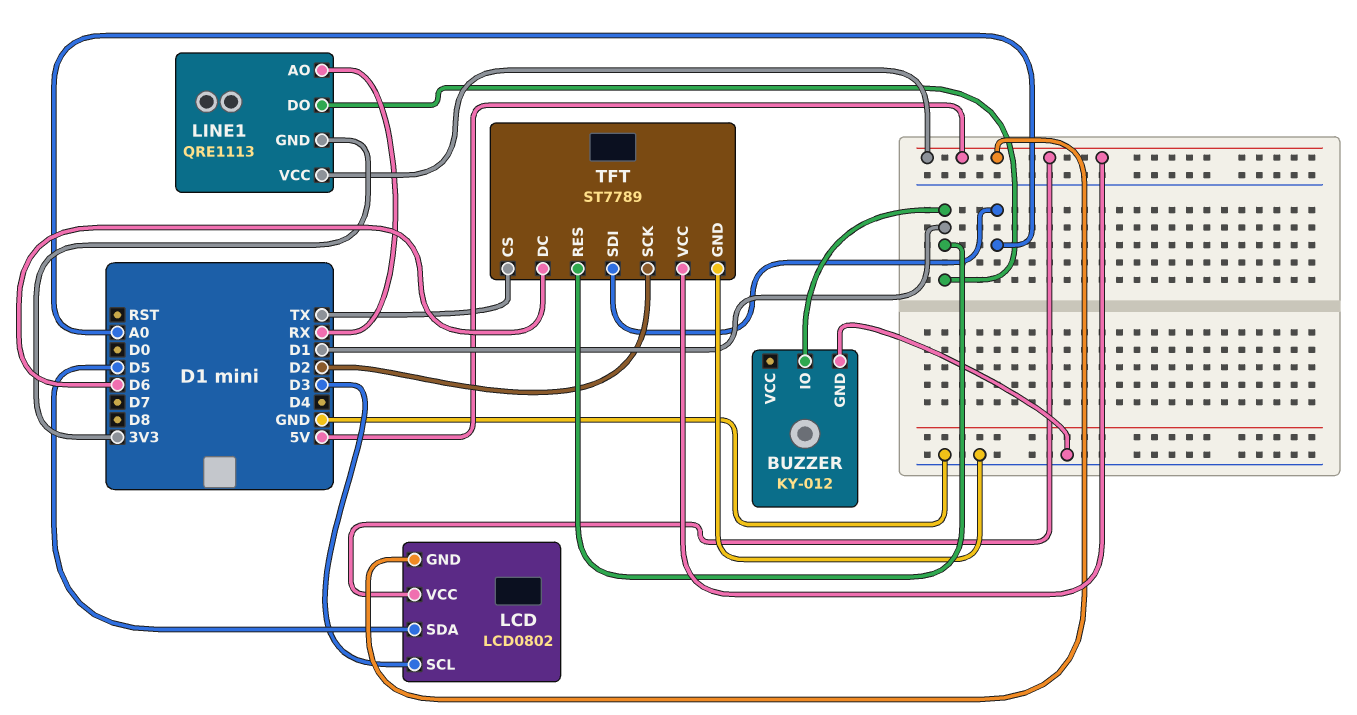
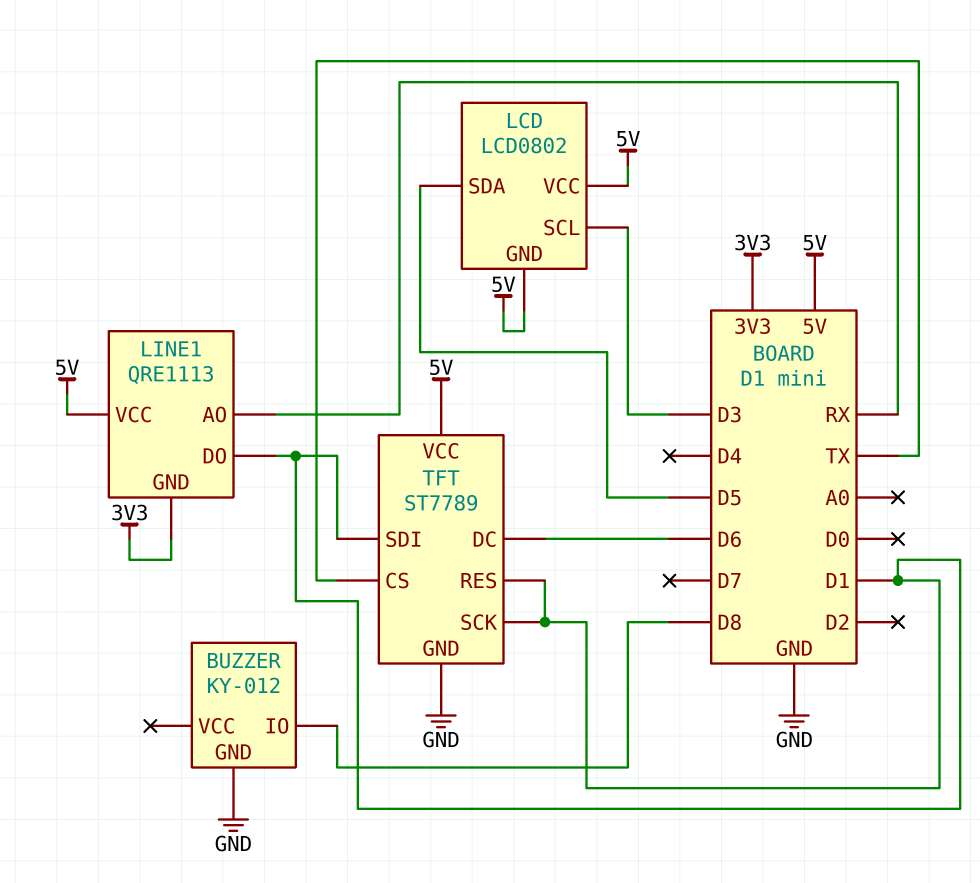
BUZZER pin IO: D1 -> D8
TFT pin SCK: D2 -> D1
TFT pin SDI: A0 -> D1

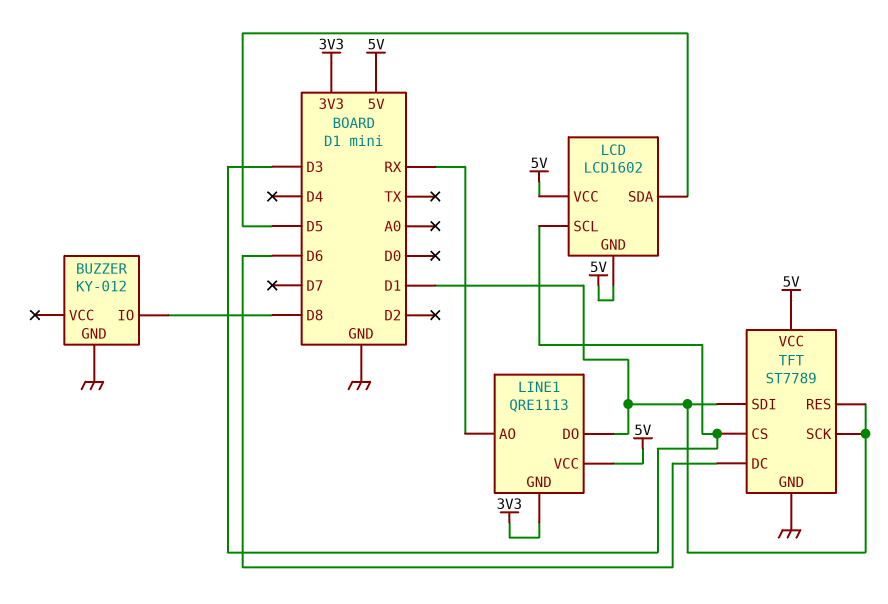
LCD: LCD0802 -> LCD1602
TFT pin CS: TX -> D3

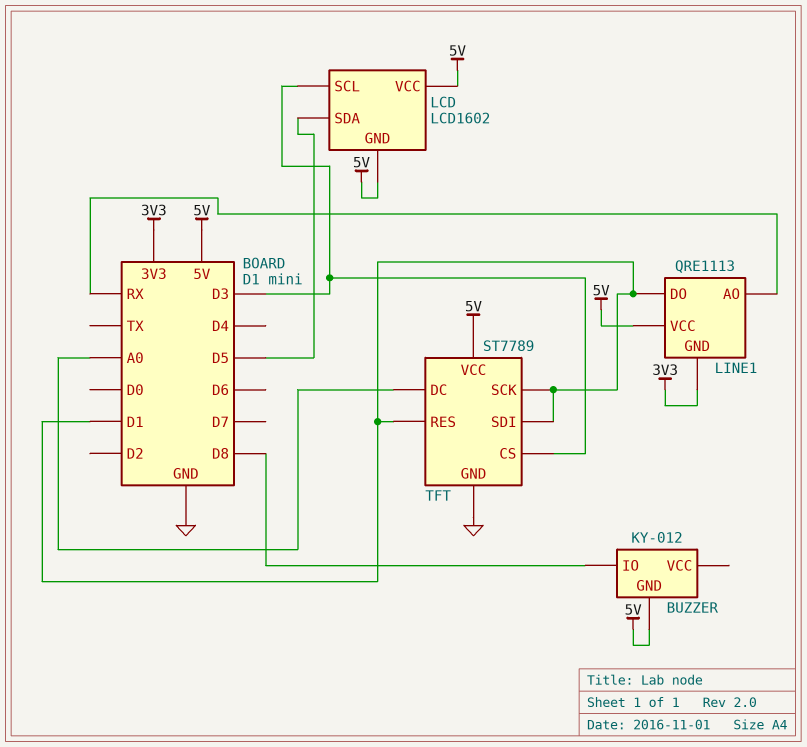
BUZZER pin GND: GND -> 5V
TFT pin DC: D6 -> A0

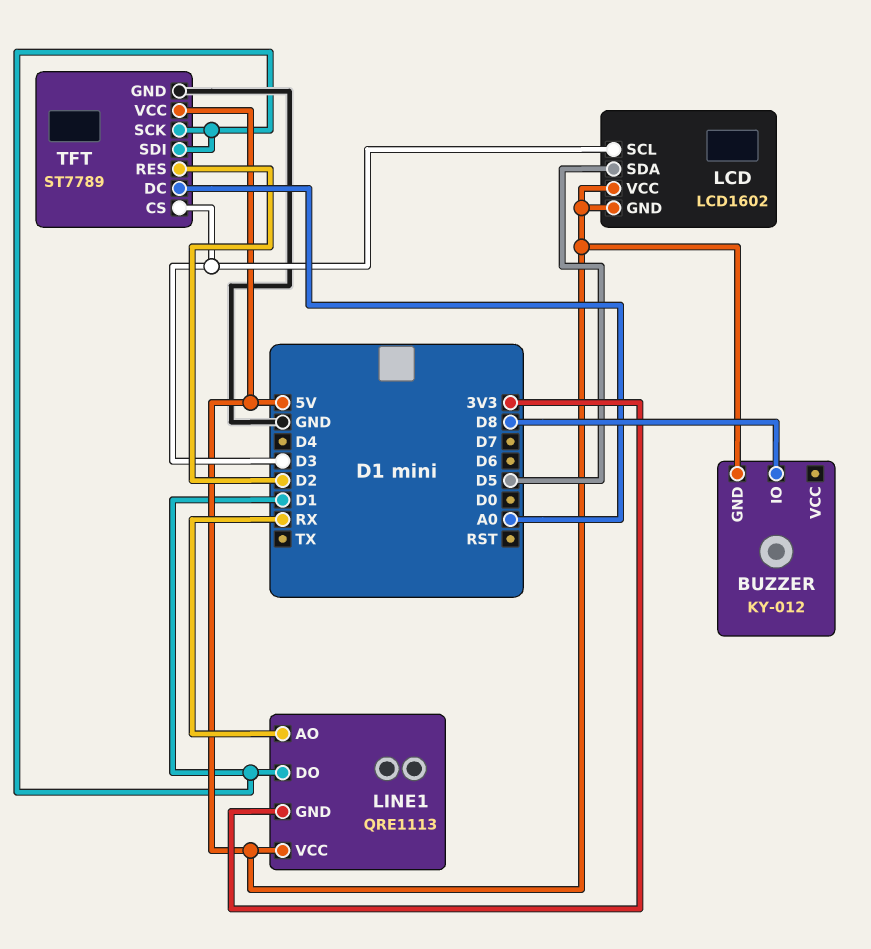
TFT pin RES: D1 -> D2

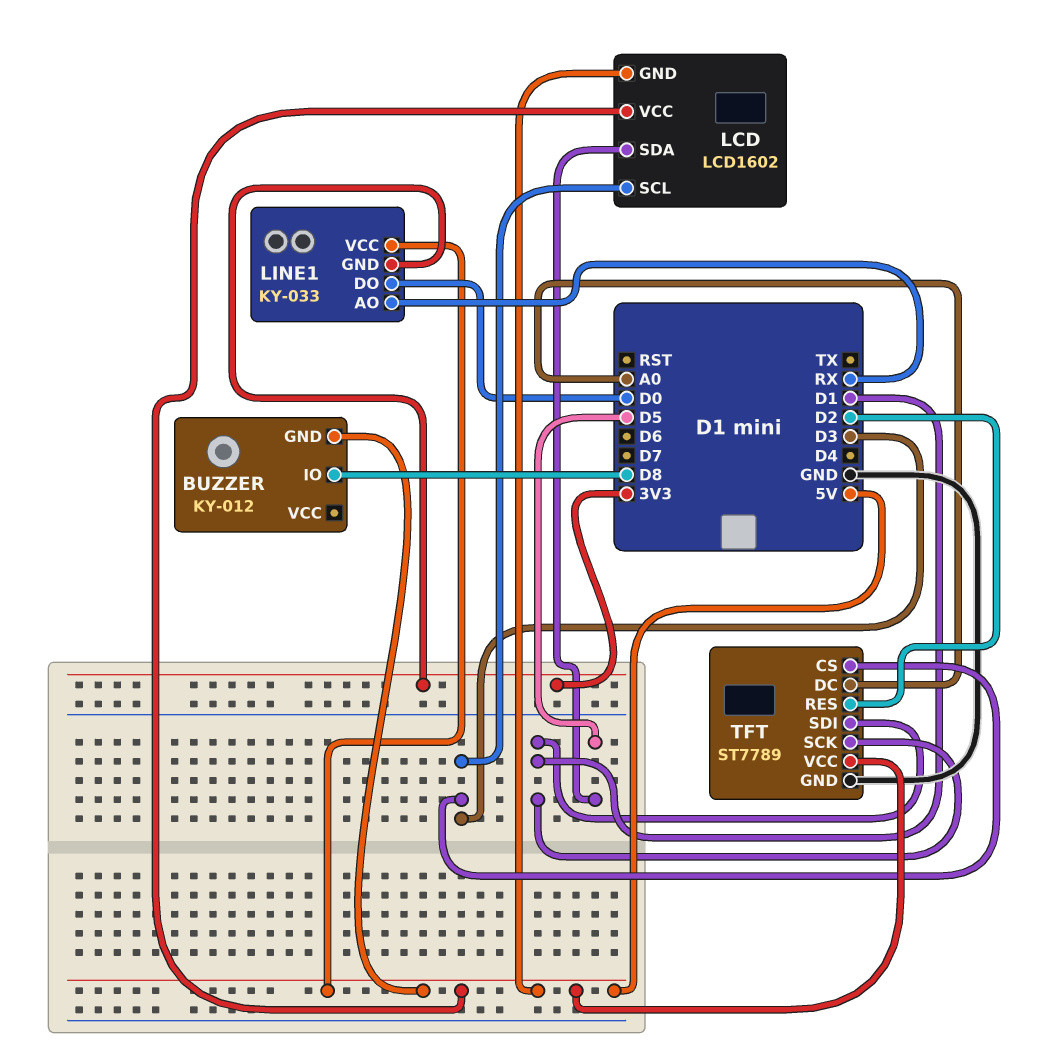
LINE1: QRE1113 -> KY-033
LINE1 pin DO: D1 -> D0

